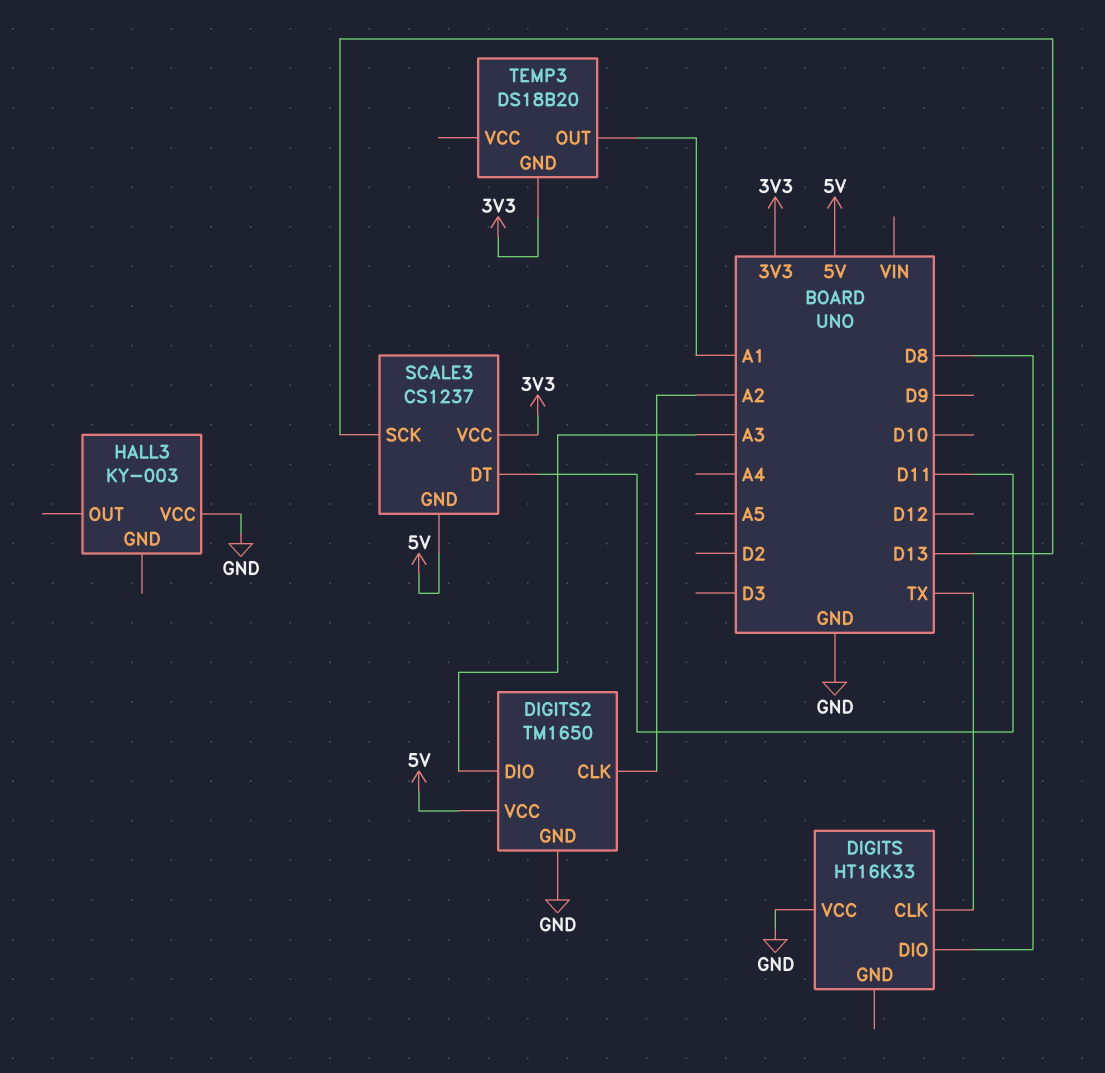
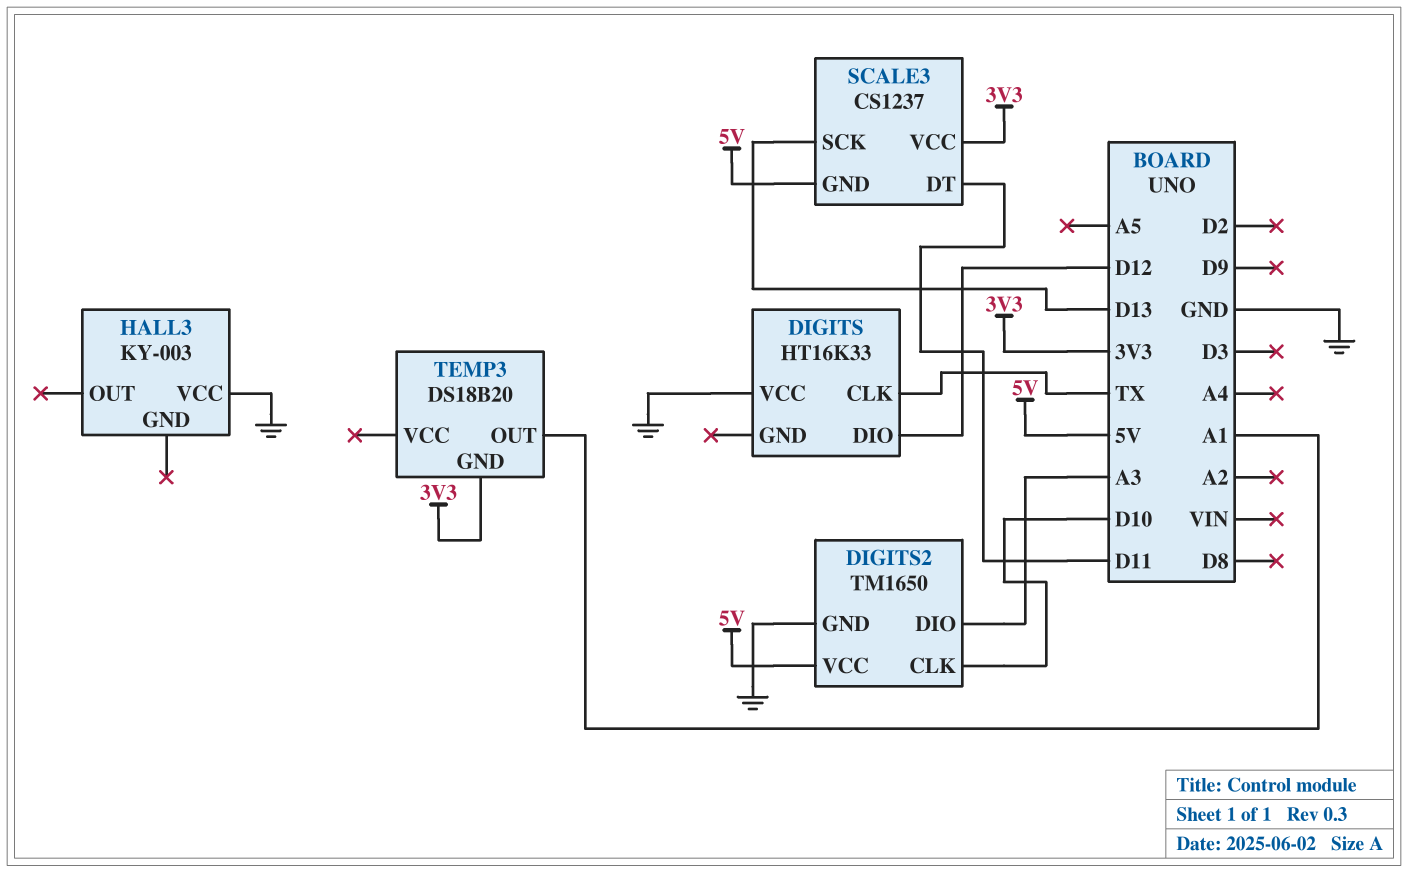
DIGITS pin DIO: D8 -> D12
DIGITS2 pin CLK: A2 -> D10

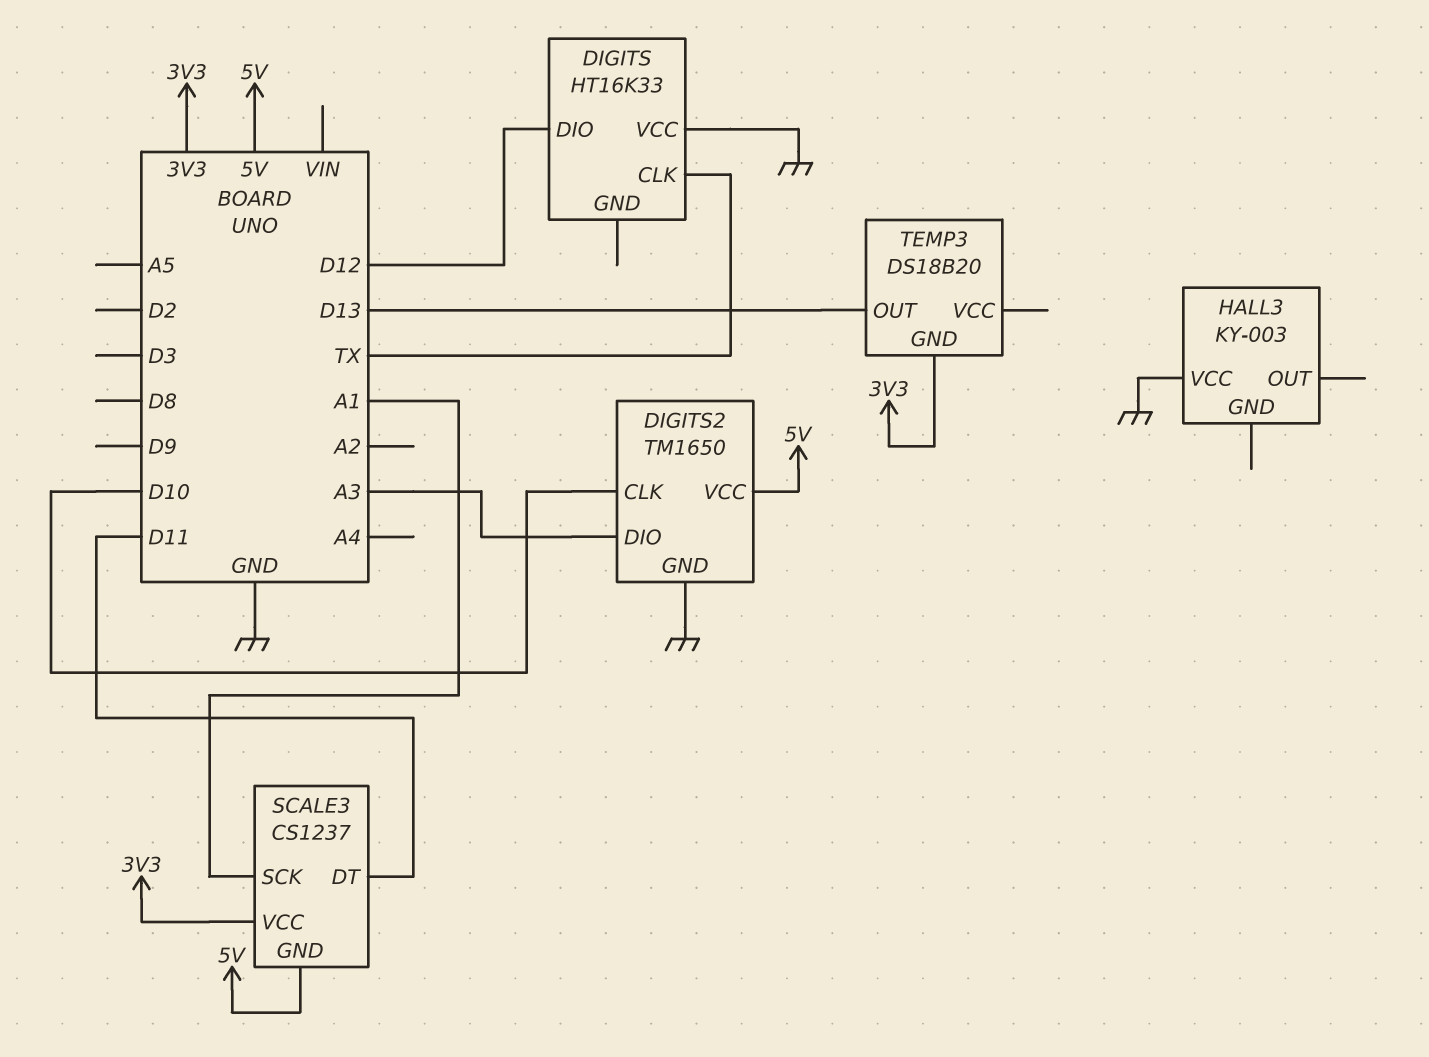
SCALE3 pin SCK: D13 -> A1
TEMP3 pin OUT: A1 -> D13

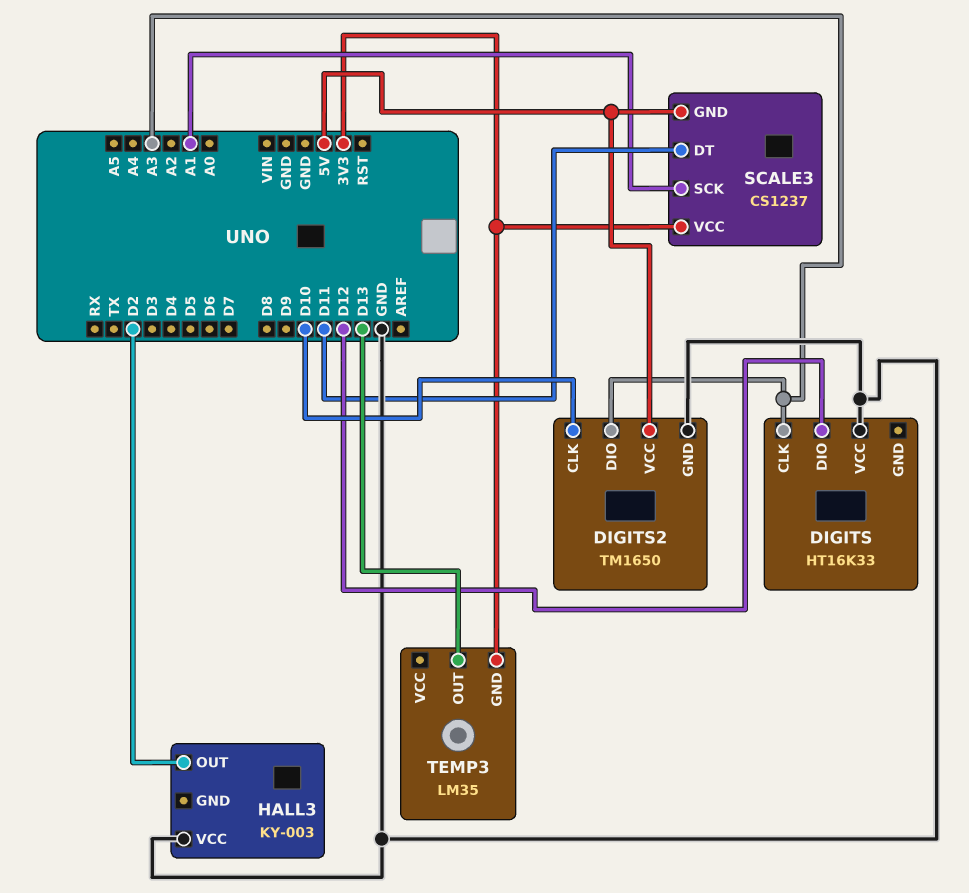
DIGITS pin CLK: TX -> A3
HALL3 pin OUT: none -> D2
TEMP3: DS18B20 -> LM35

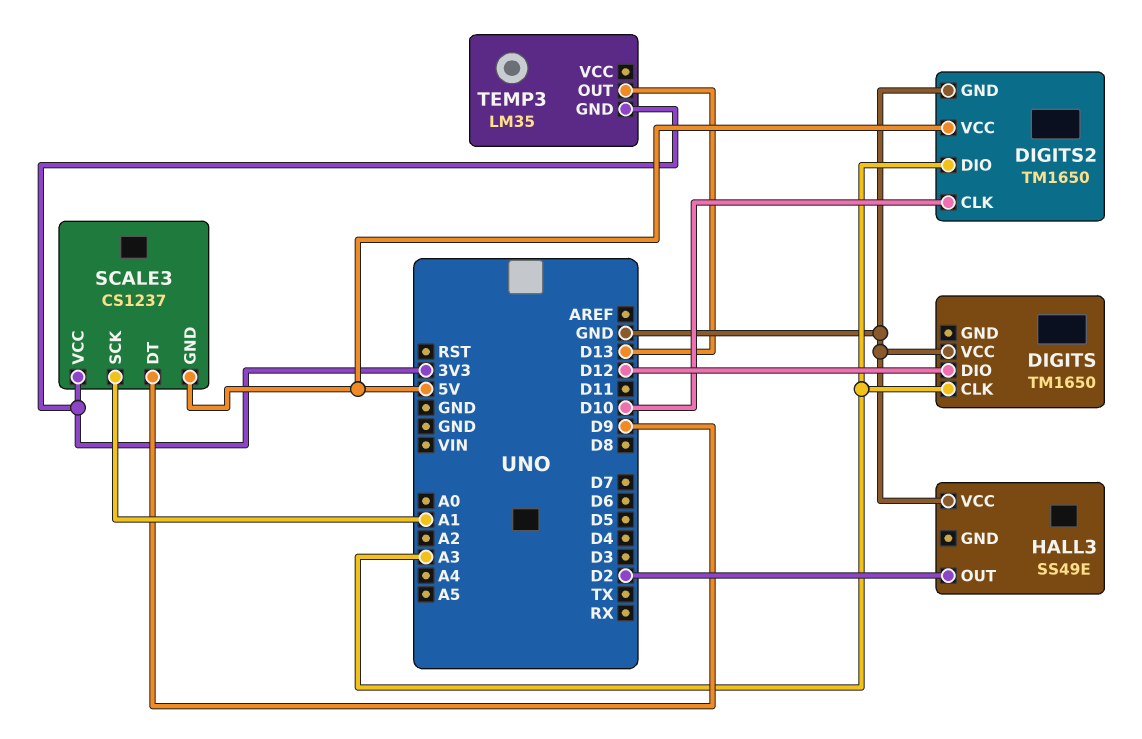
DIGITS: HT16K33 -> TM1650
HALL3: KY-003 -> SS49E
SCALE3 pin DT: D11 -> D9

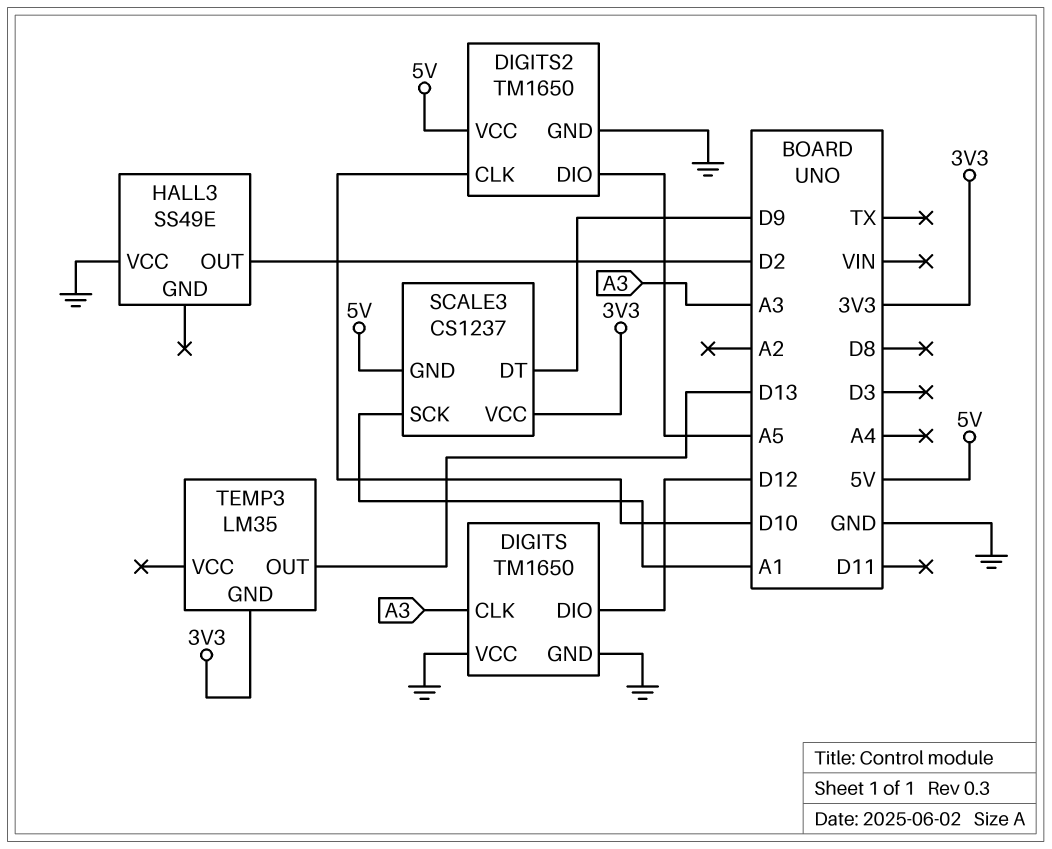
DIGITS pin GND: none -> GND
DIGITS2 pin DIO: A3 -> A5

